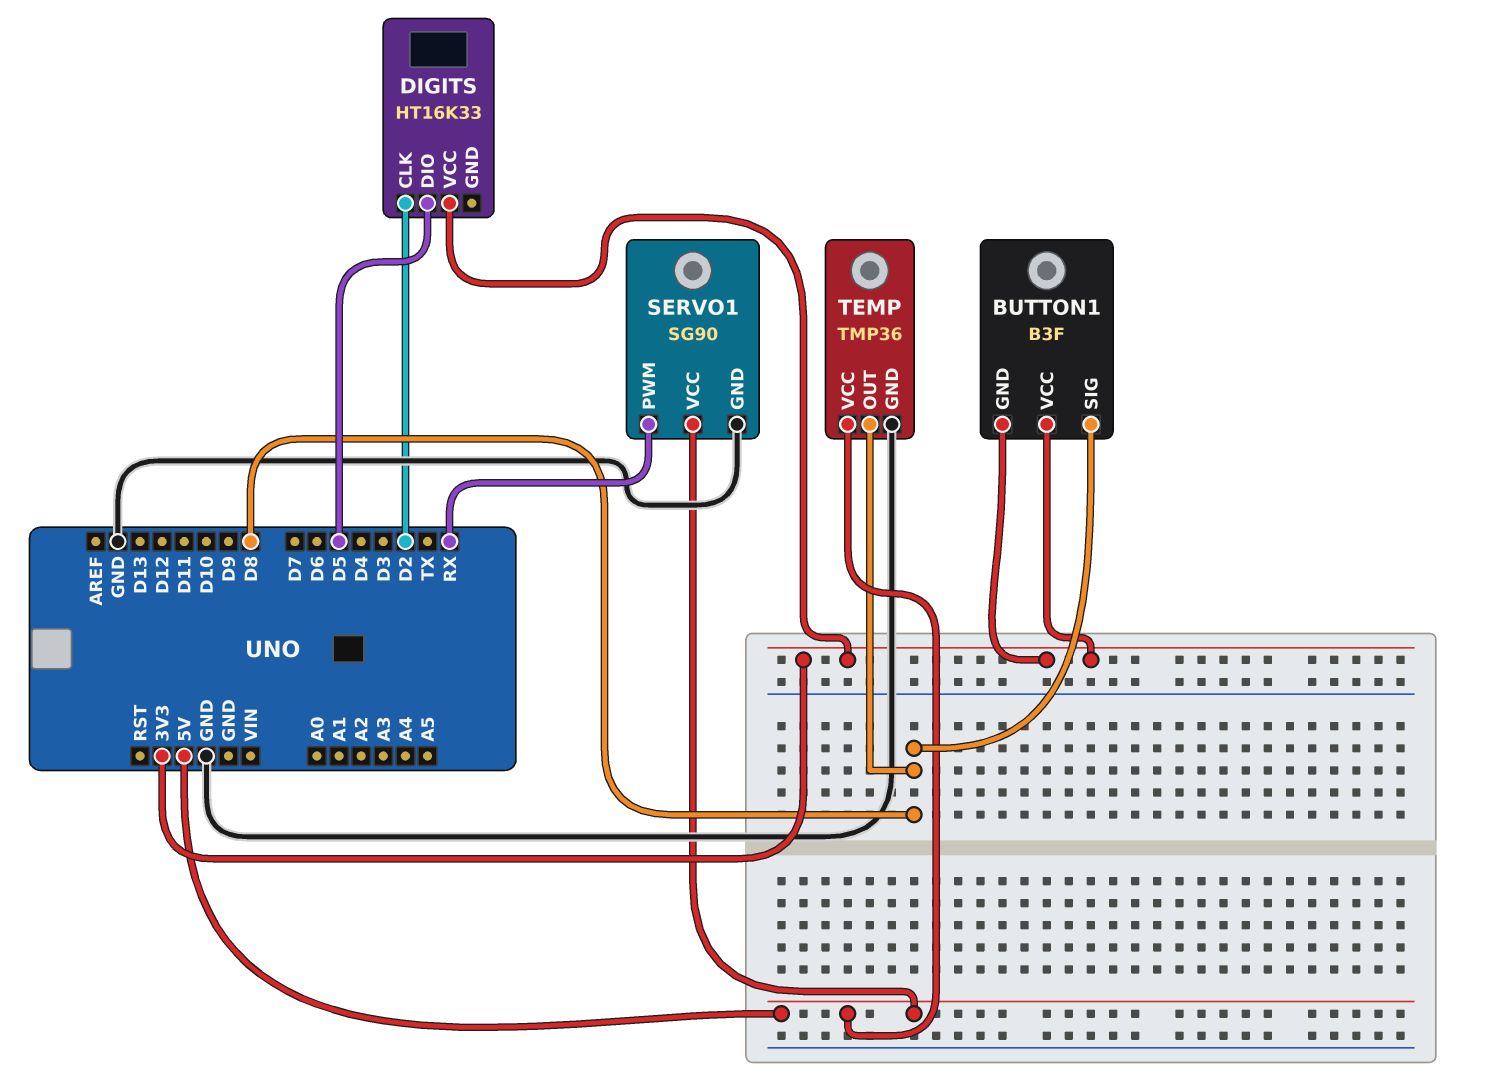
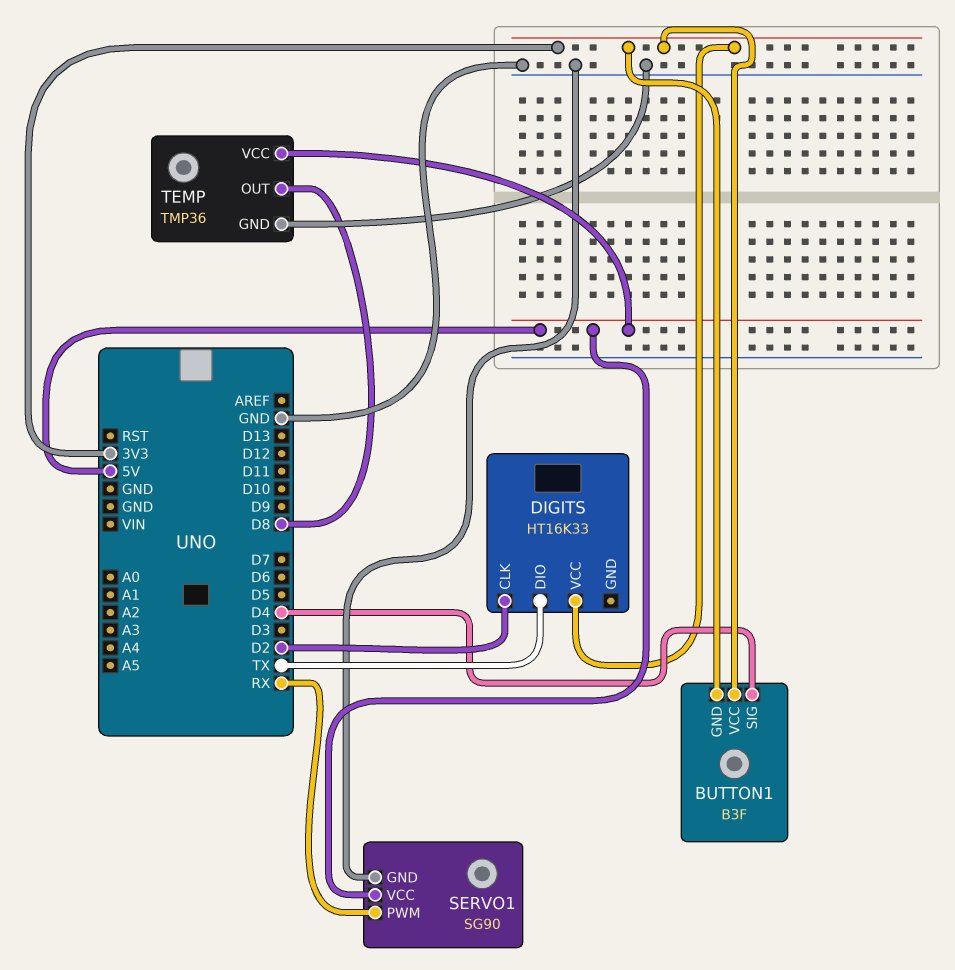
BUTTON1 pin SIG: D8 -> D4
DIGITS pin DIO: D5 -> TX

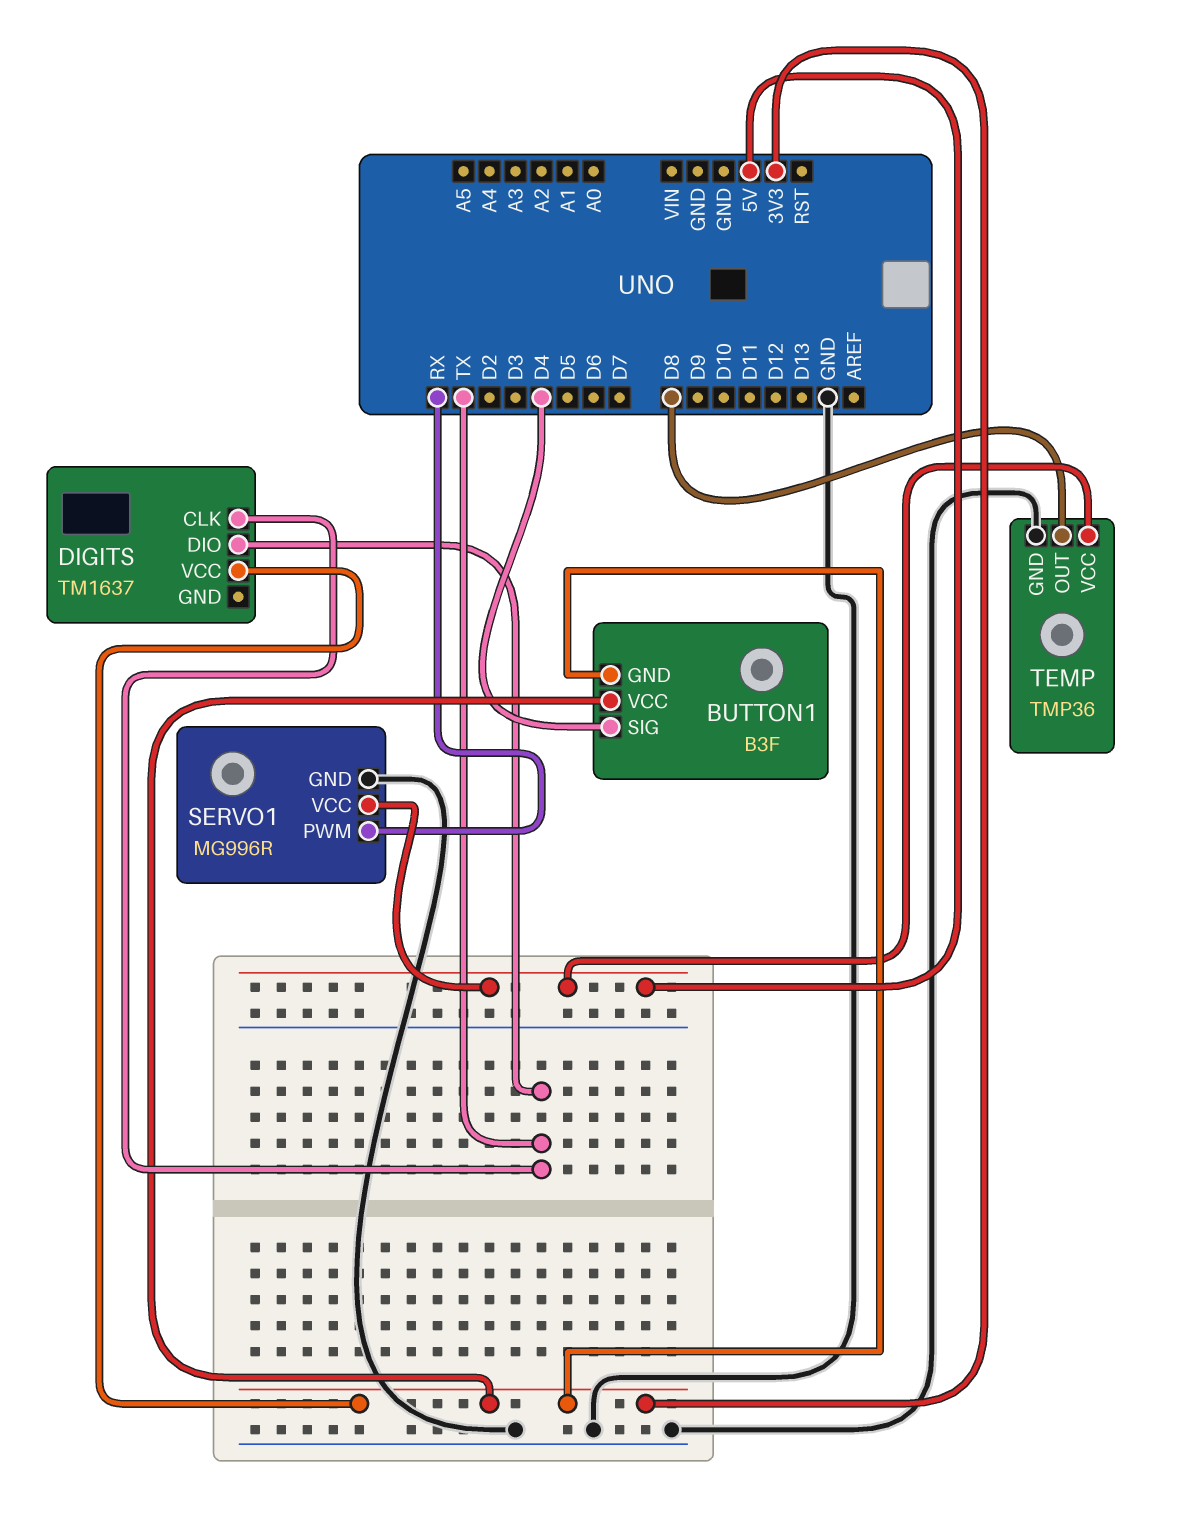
DIGITS: HT16K33 -> TM1637
DIGITS pin CLK: D2 -> TX
SERVO1: SG90 -> MG996R

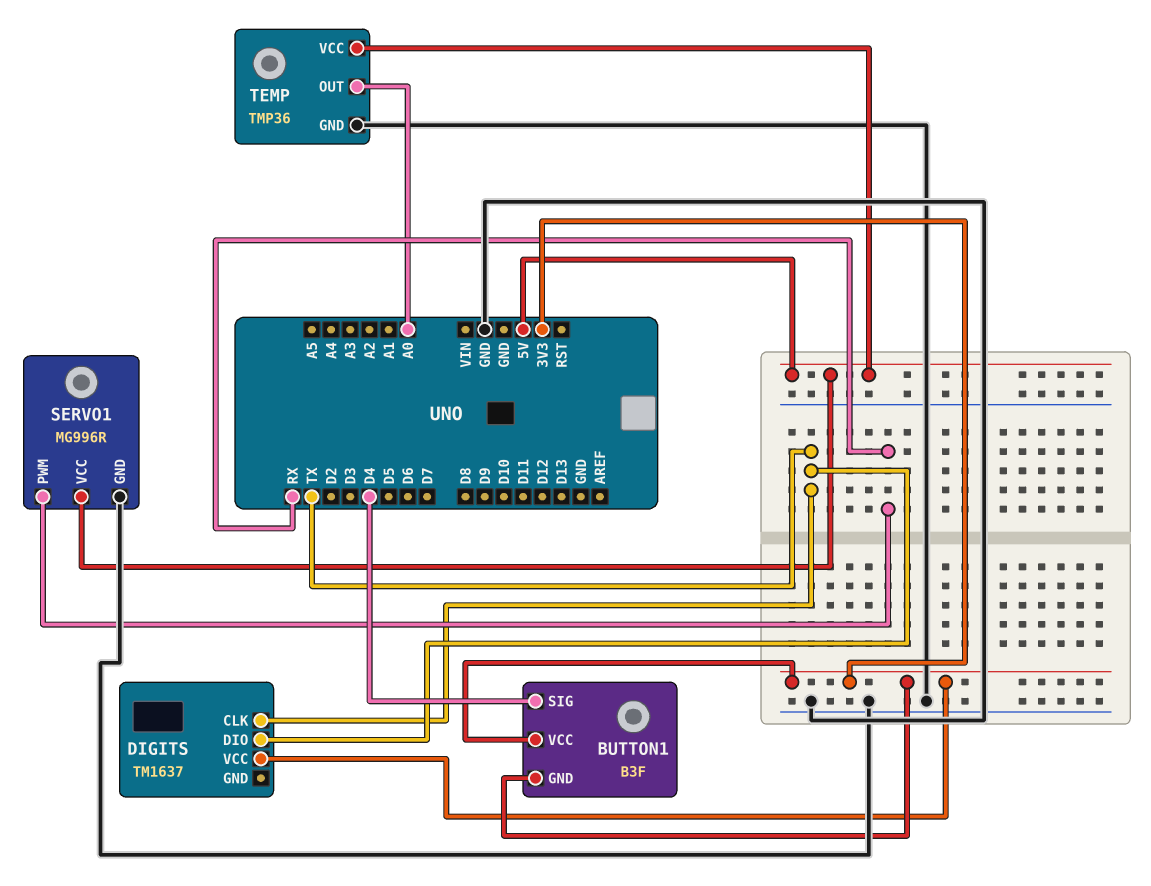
TEMP pin OUT: D8 -> A0

